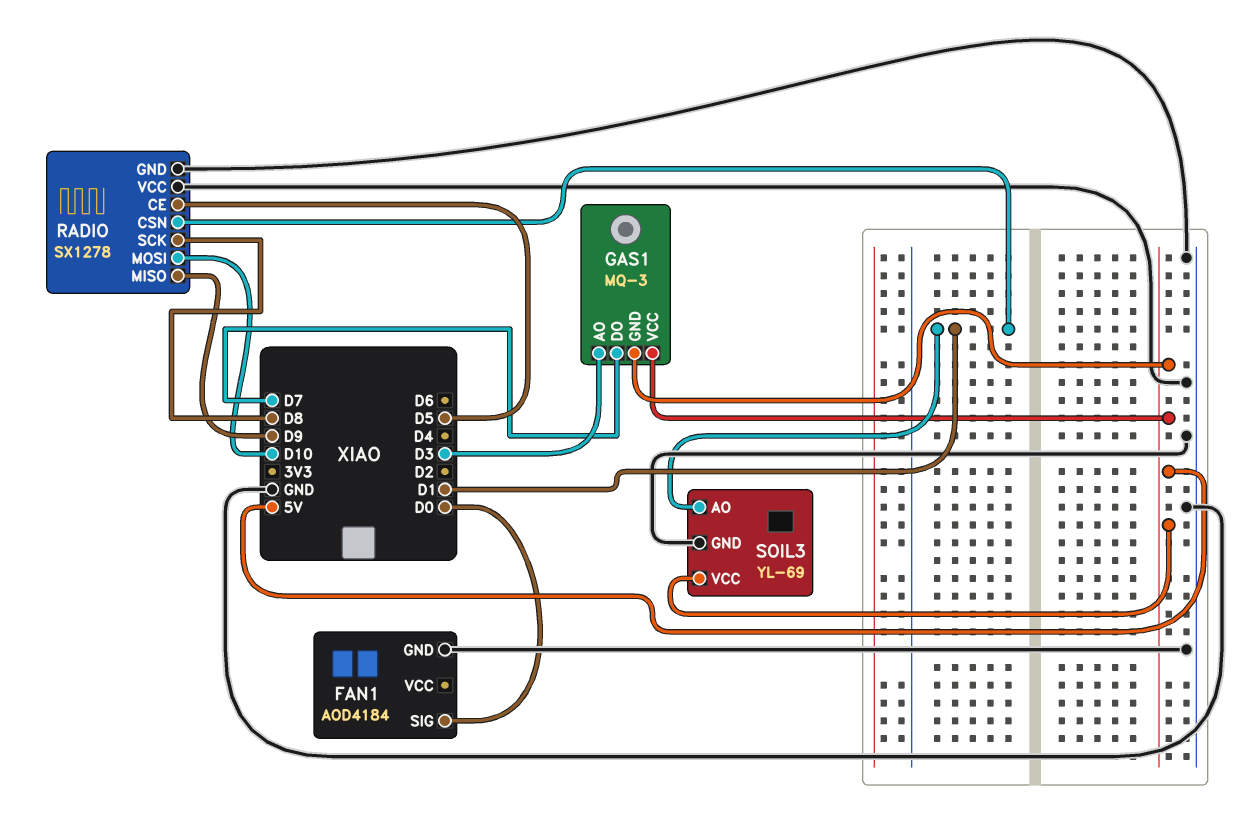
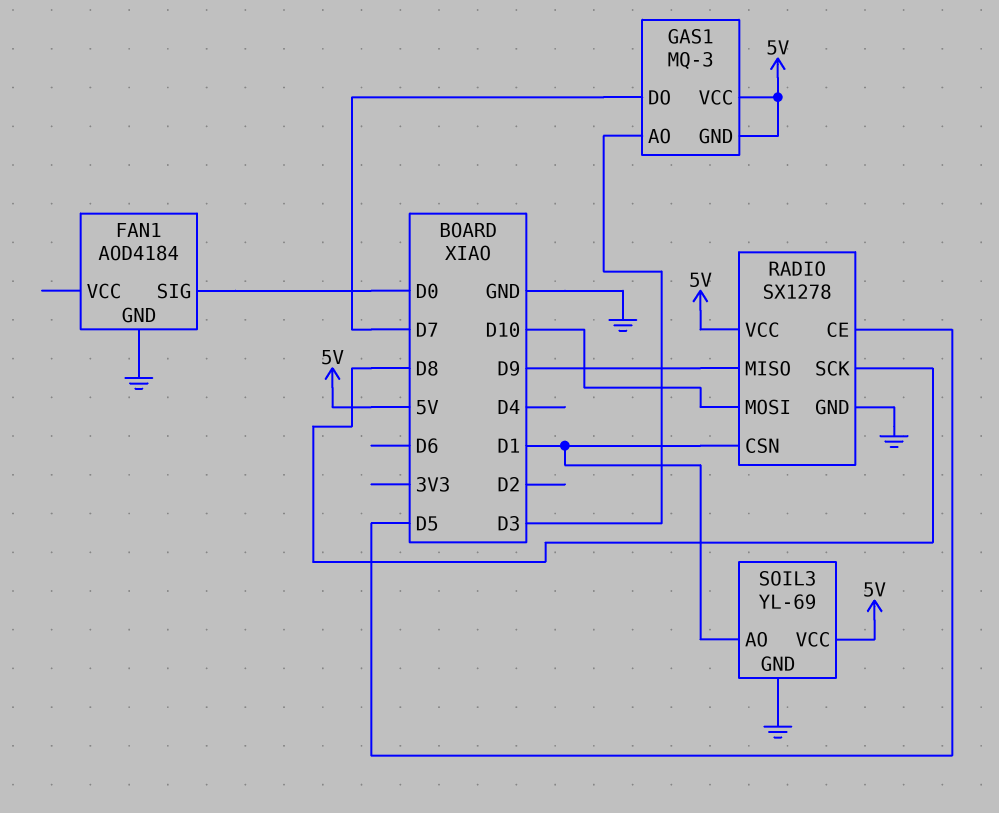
RADIO pin VCC: GND -> 5V

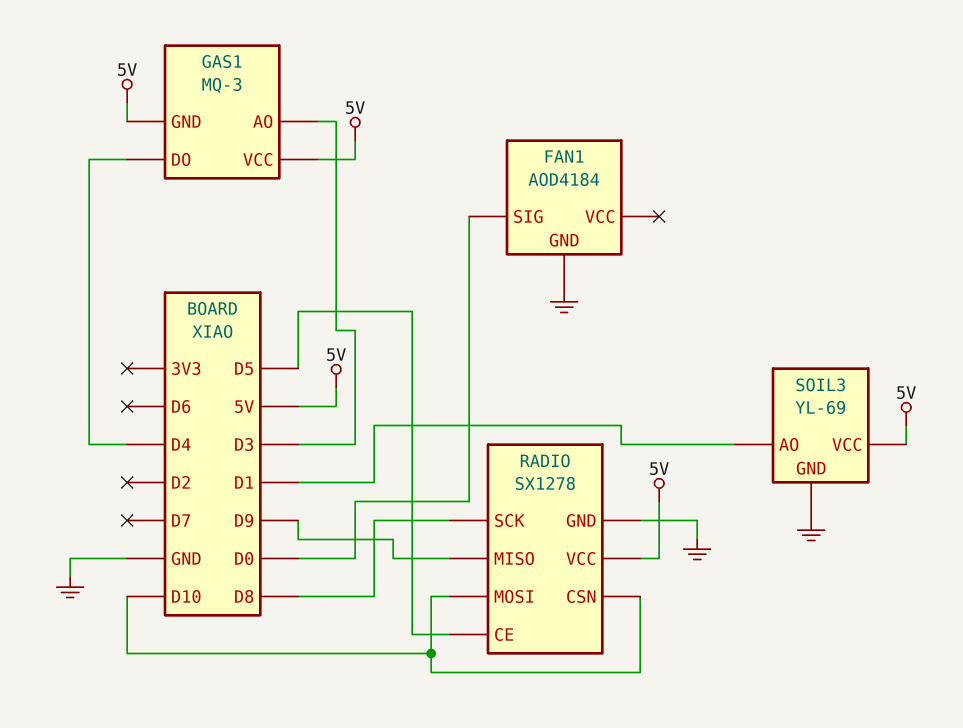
GAS1 pin DO: D7 -> D4
RADIO pin CSN: D1 -> D10

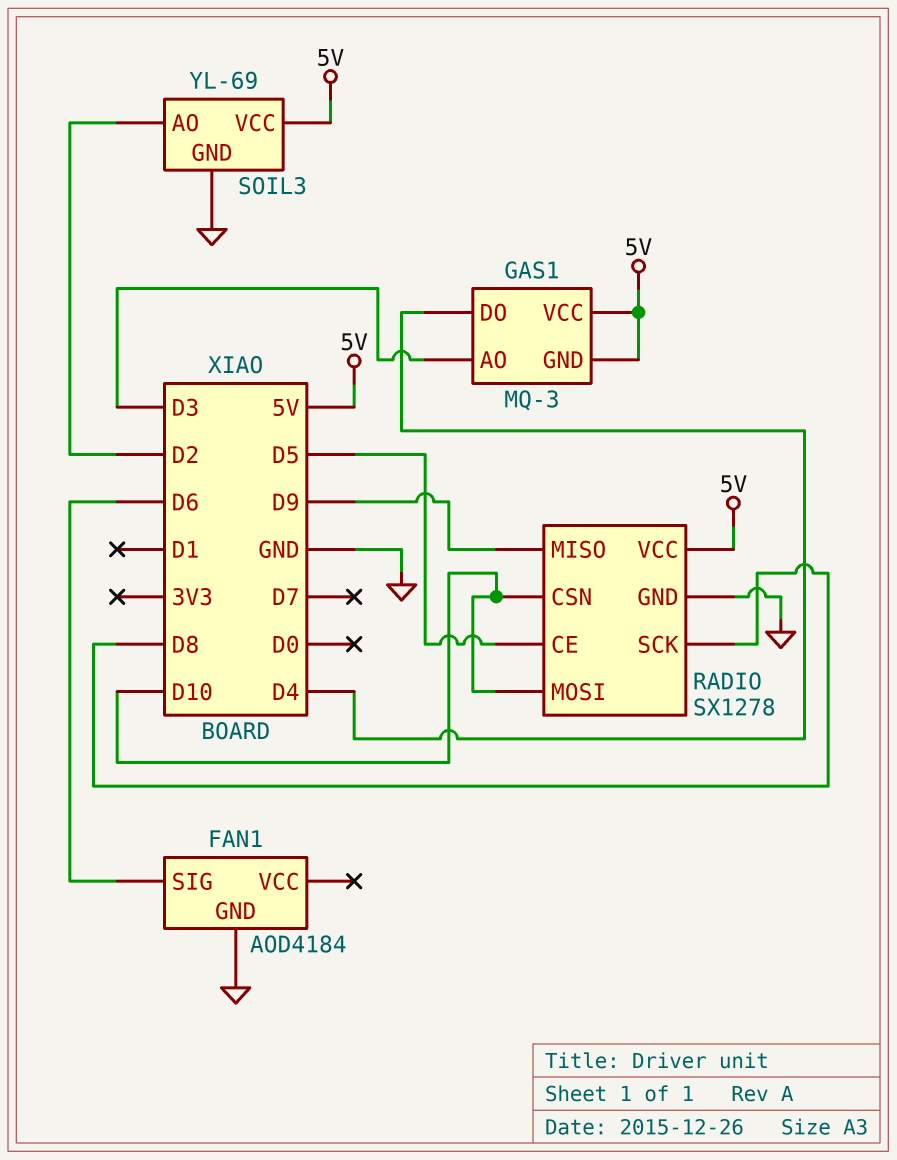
FAN1 pin SIG: D0 -> D6
SOIL3 pin AO: D1 -> D2

